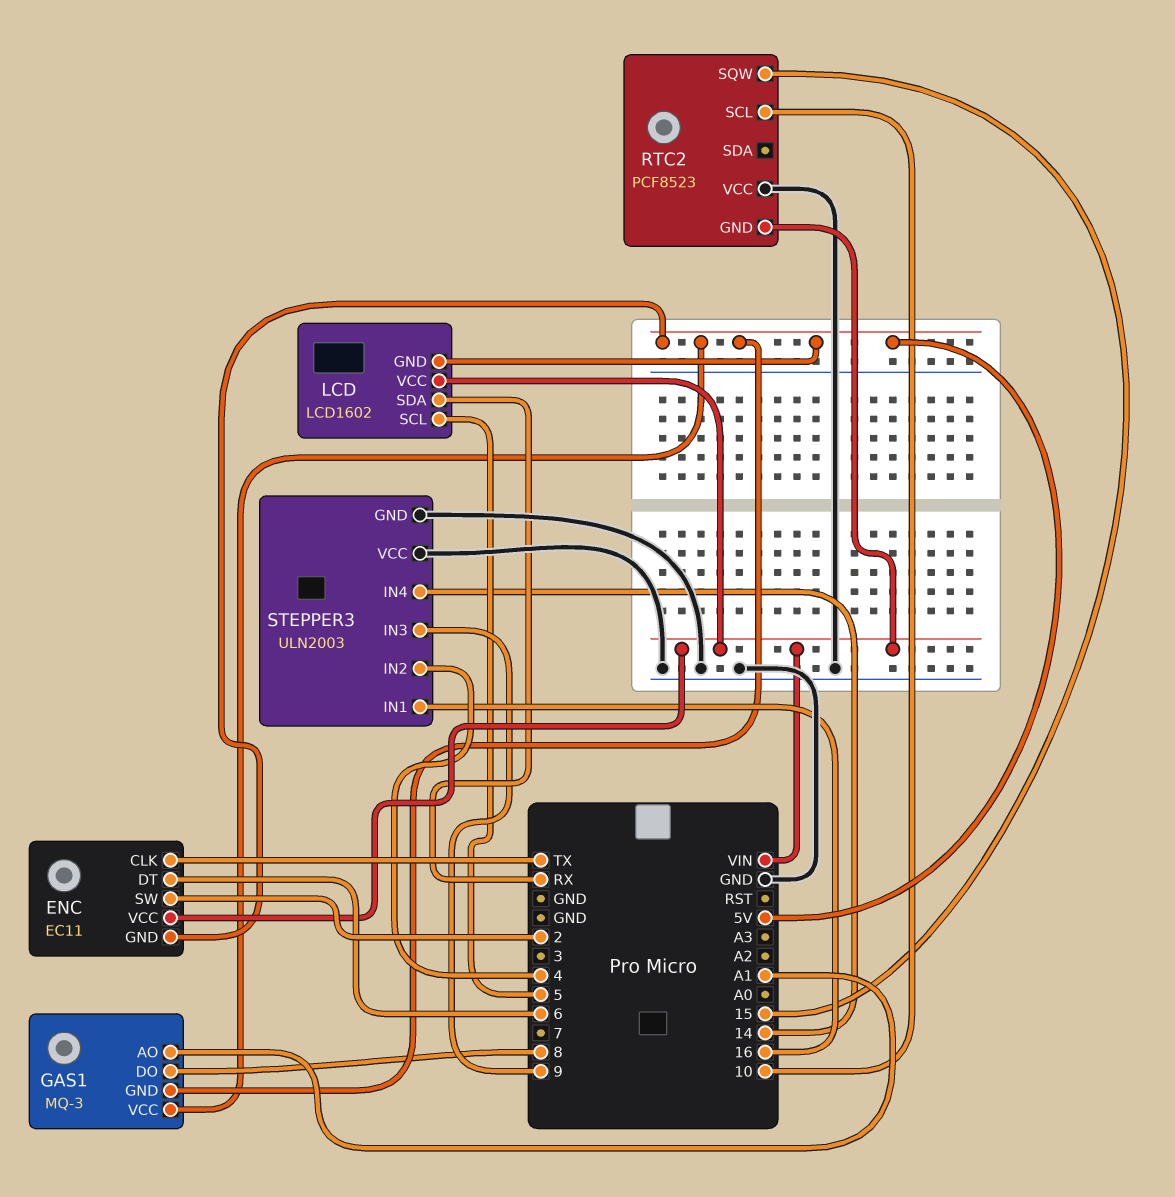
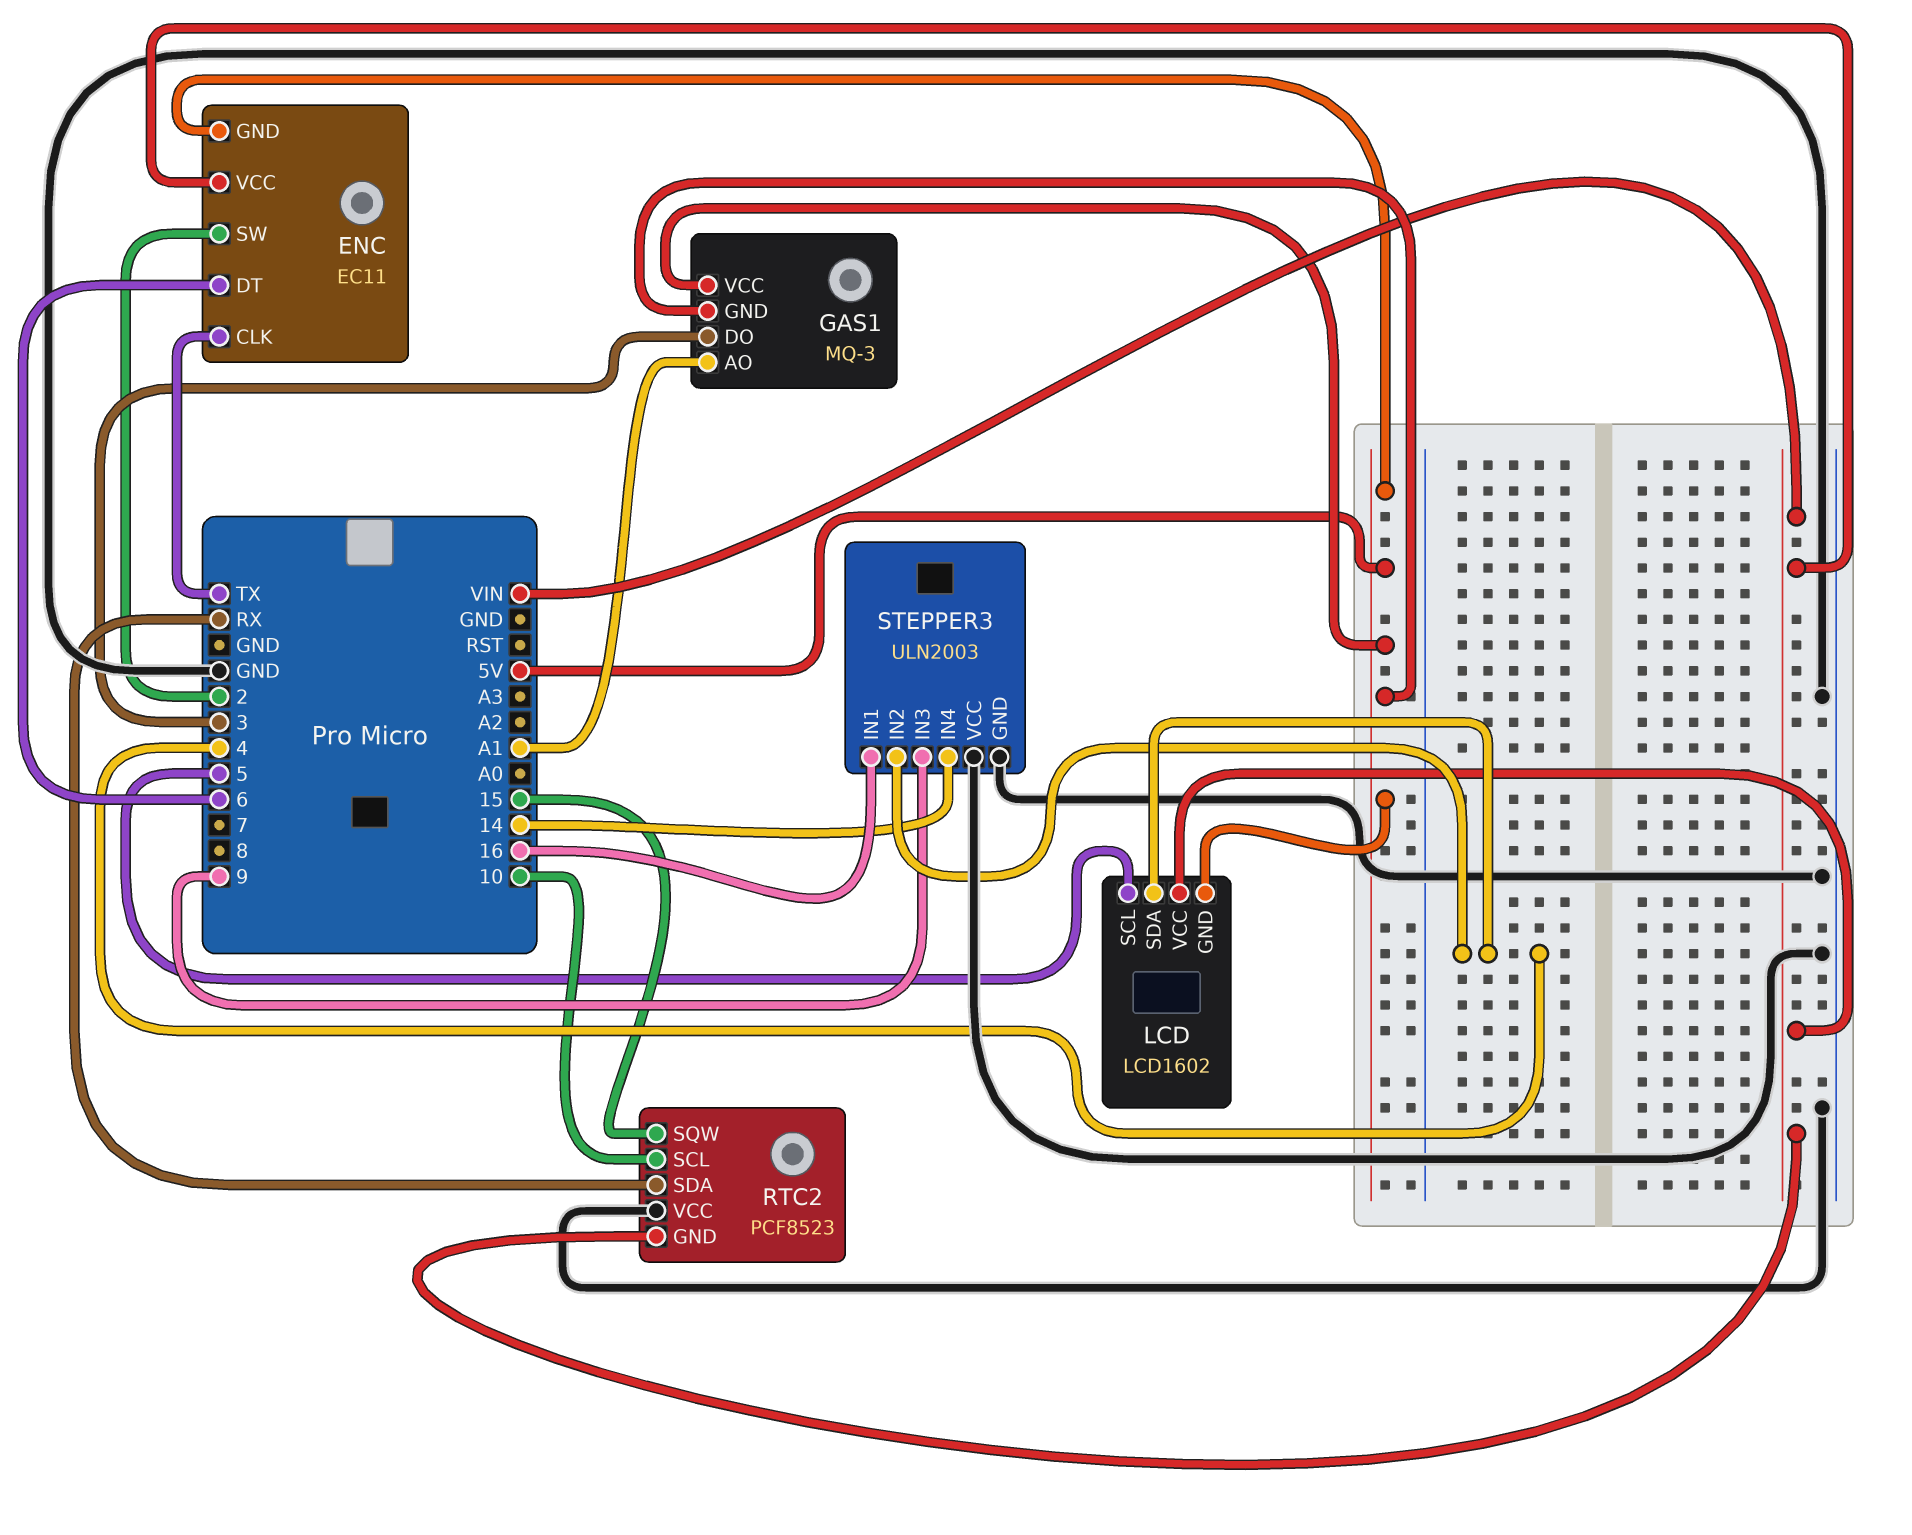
GAS1 pin DO: 8 -> 3
LCD pin SDA: RX -> 4
RTC2 pin SDA: none -> RX

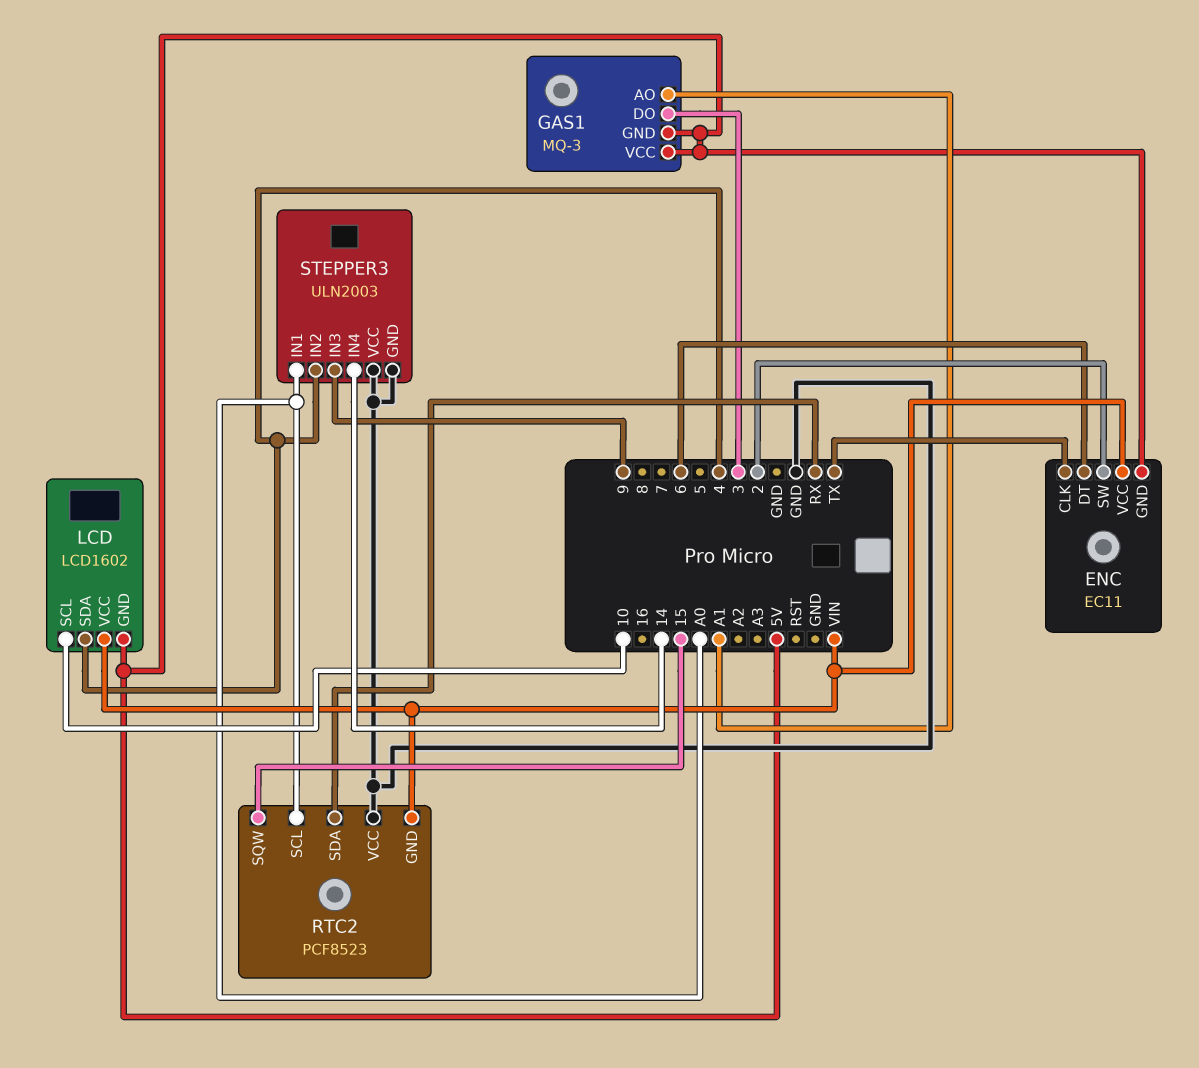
LCD pin SCL: 5 -> 10
RTC2 pin SCL: 10 -> A0
STEPPER3 pin IN1: 16 -> A0

